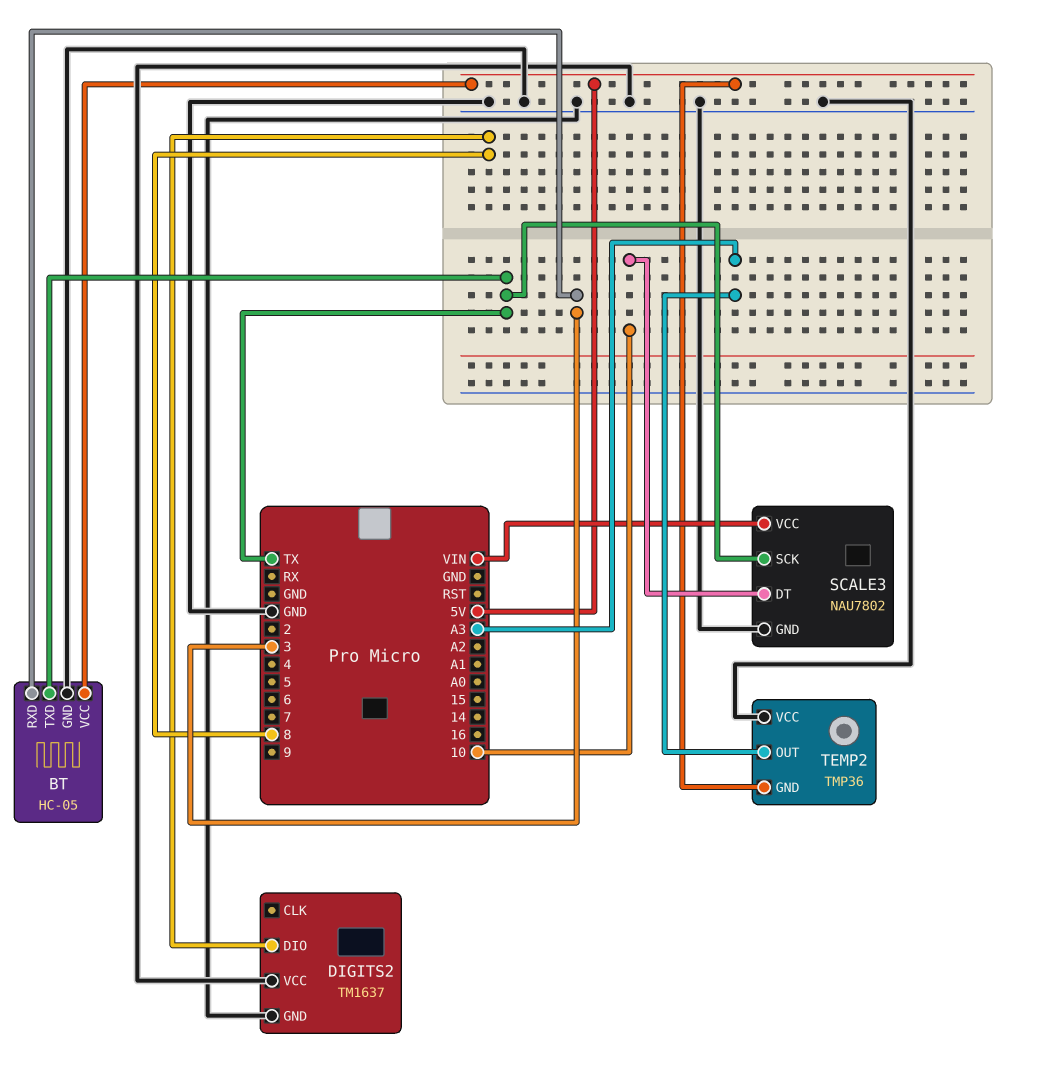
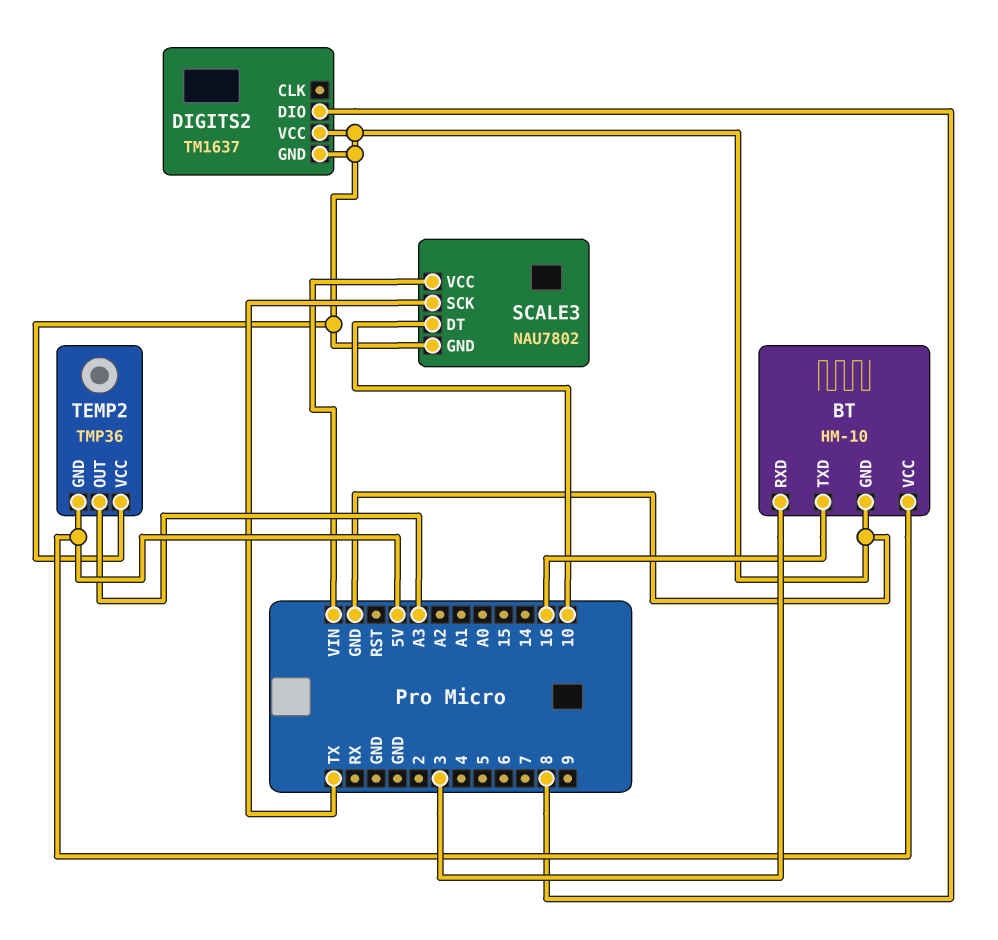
BT: HC-05 -> HM-10
BT pin TXD: TX -> 16

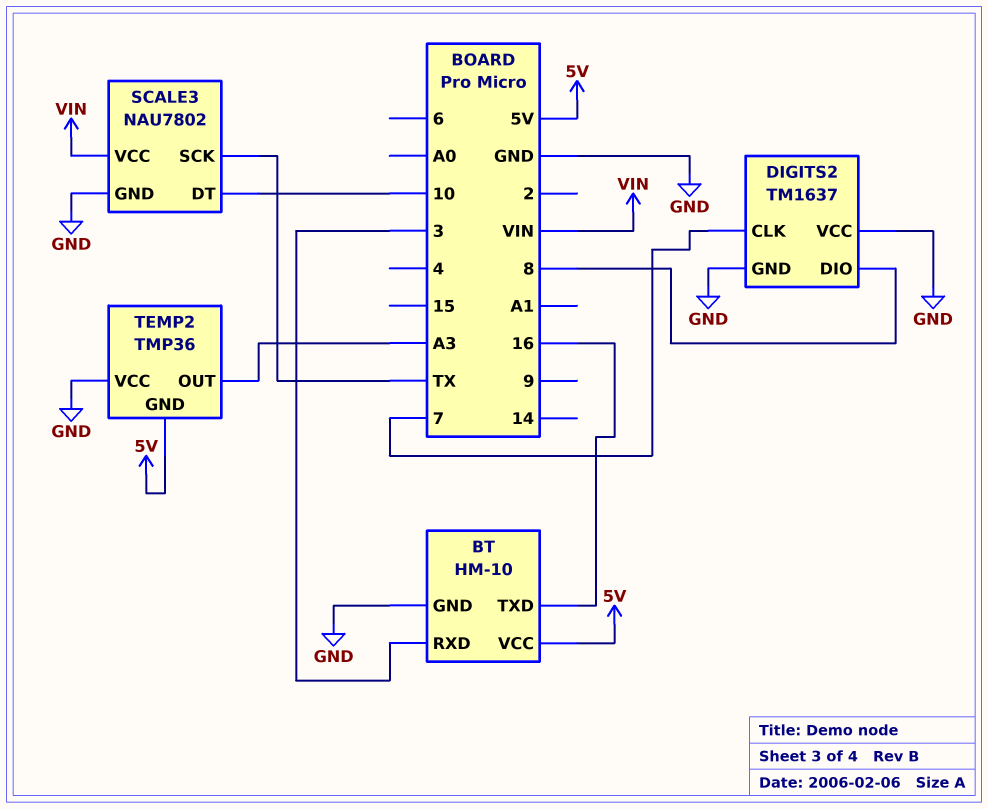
DIGITS2 pin CLK: none -> 7

